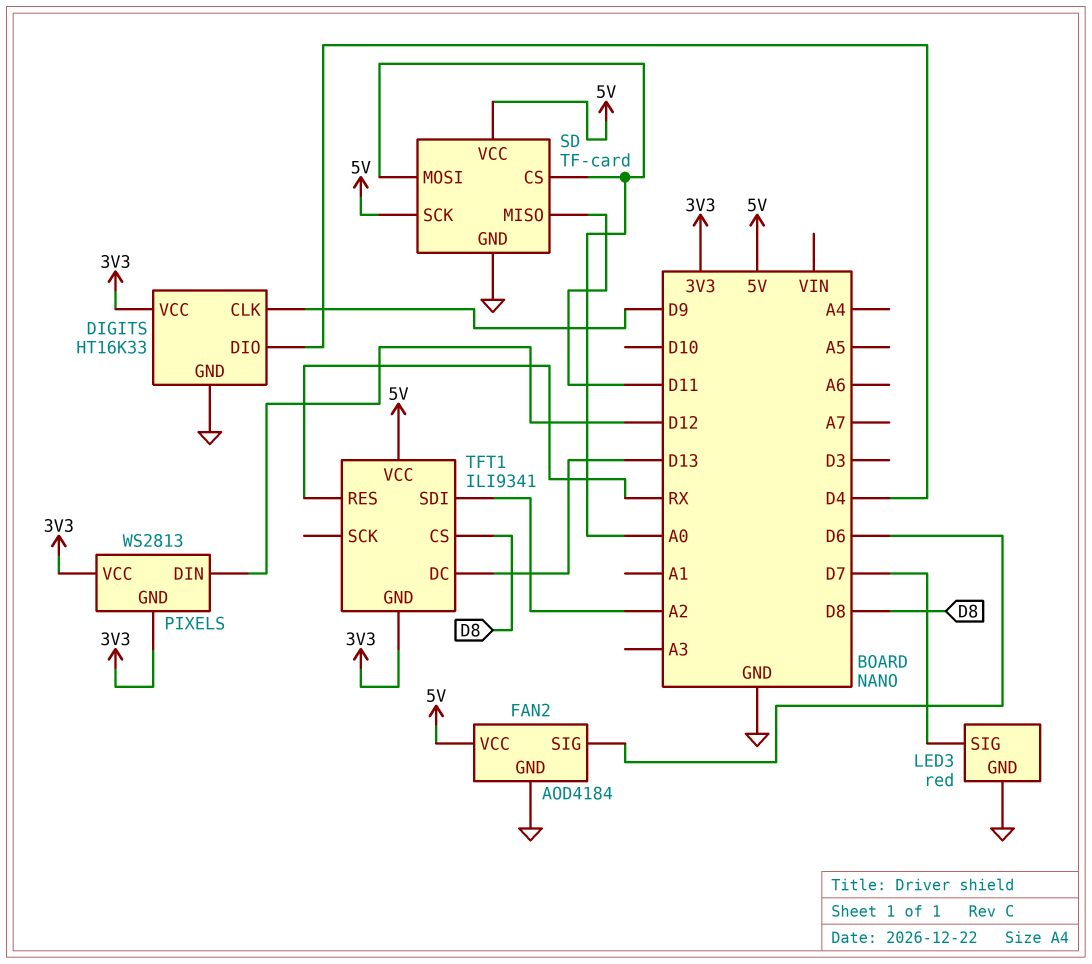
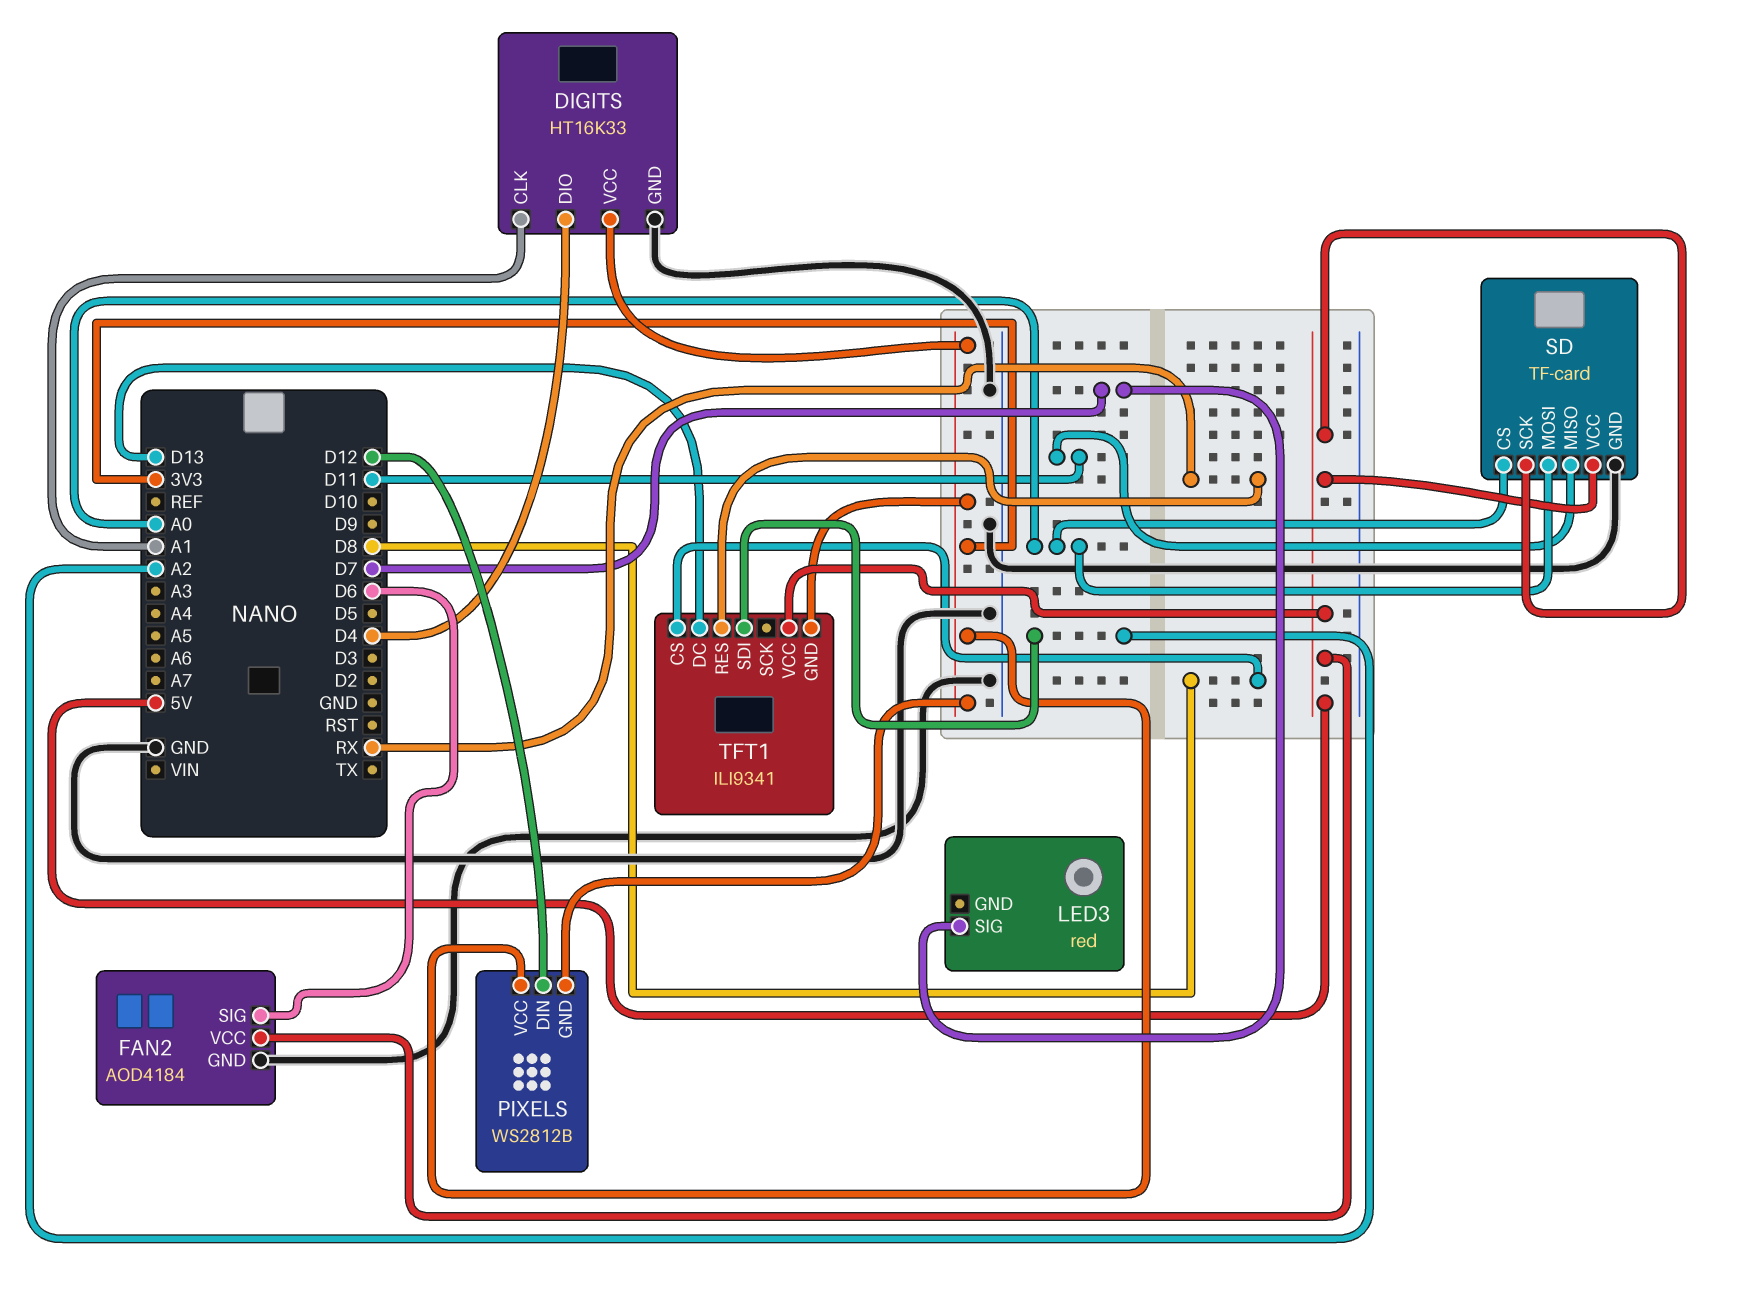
DIGITS pin CLK: D9 -> A1
LED3 pin GND: GND -> none
PIXELS: WS2813 -> WS2812B

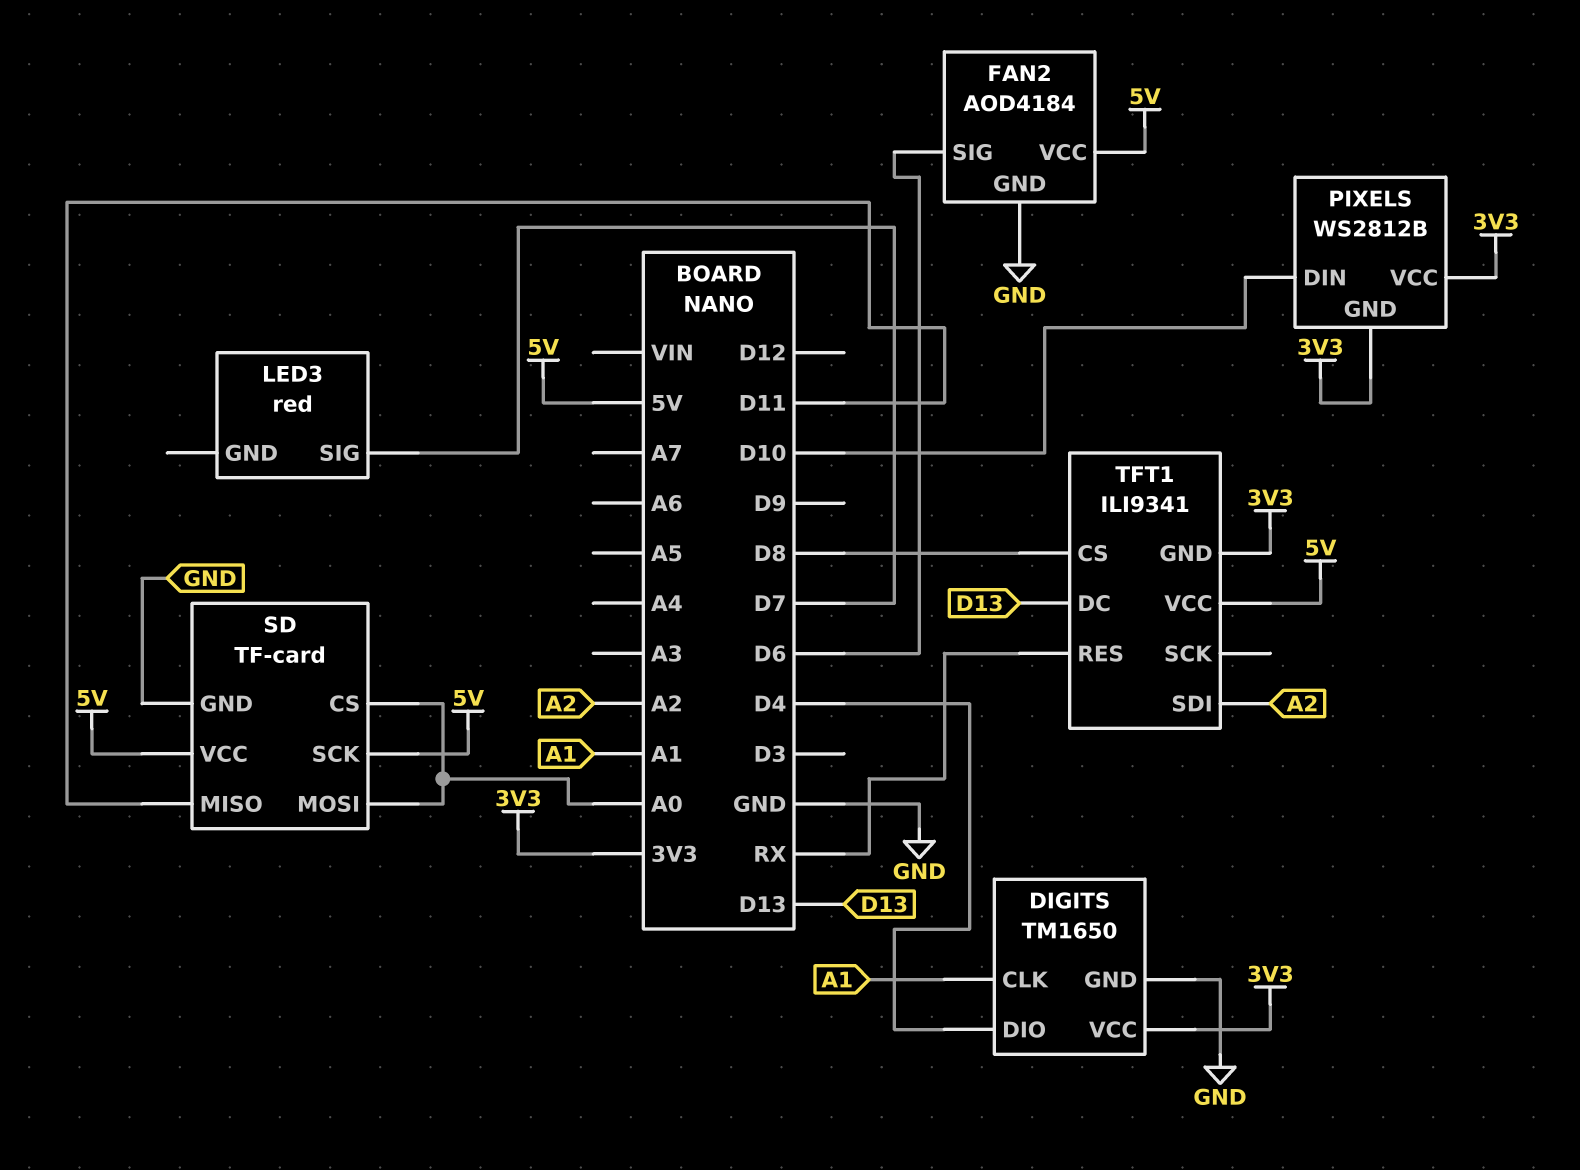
DIGITS: HT16K33 -> TM1650
PIXELS pin DIN: D12 -> D10

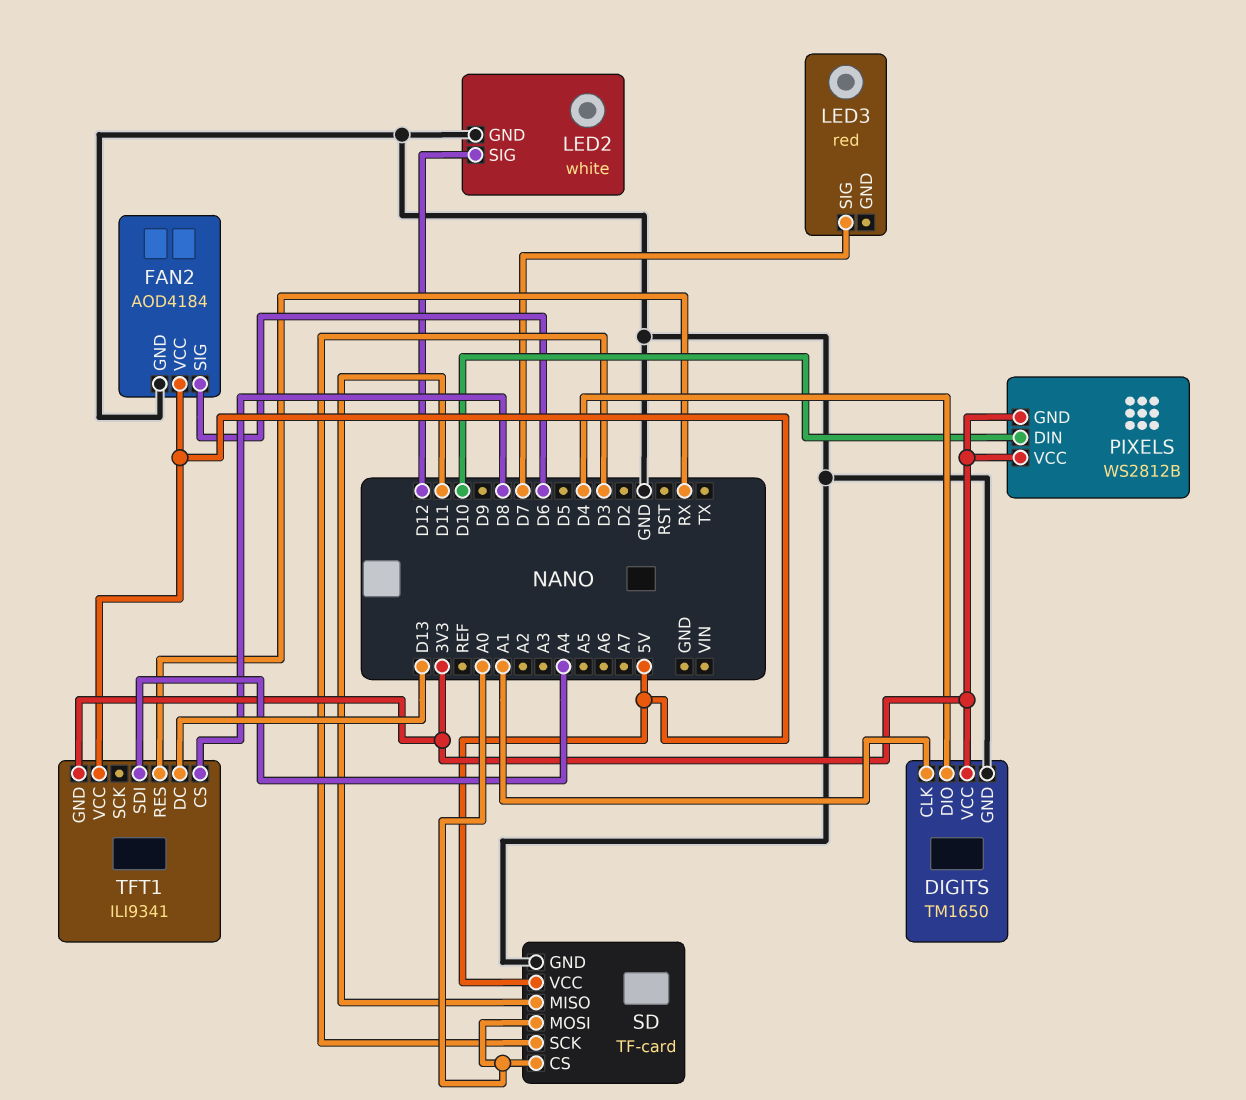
LED2: none -> white
LED2 pin GND: none -> GND
LED2 pin SIG: none -> D12
SD pin SCK: 5V -> D3
TFT1 pin SDI: A2 -> A4

